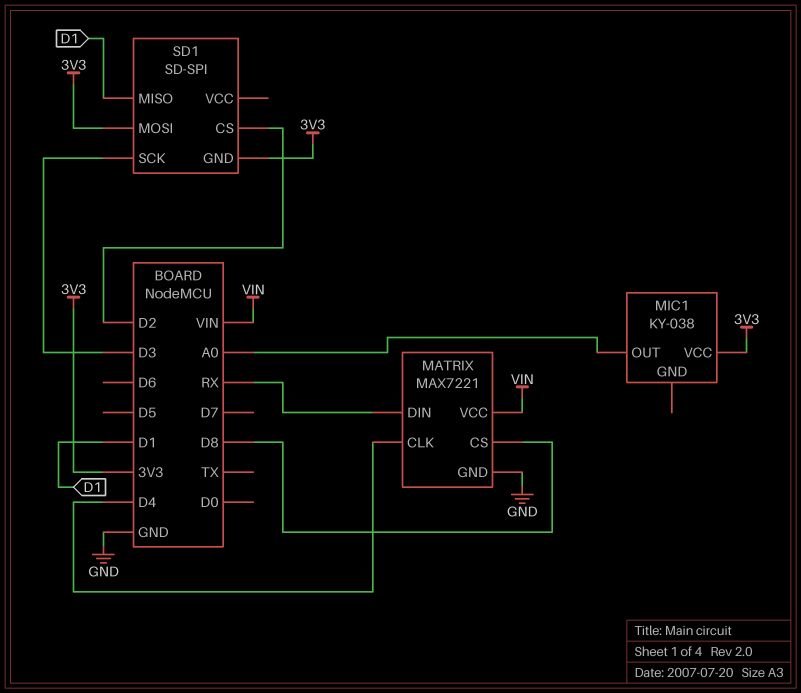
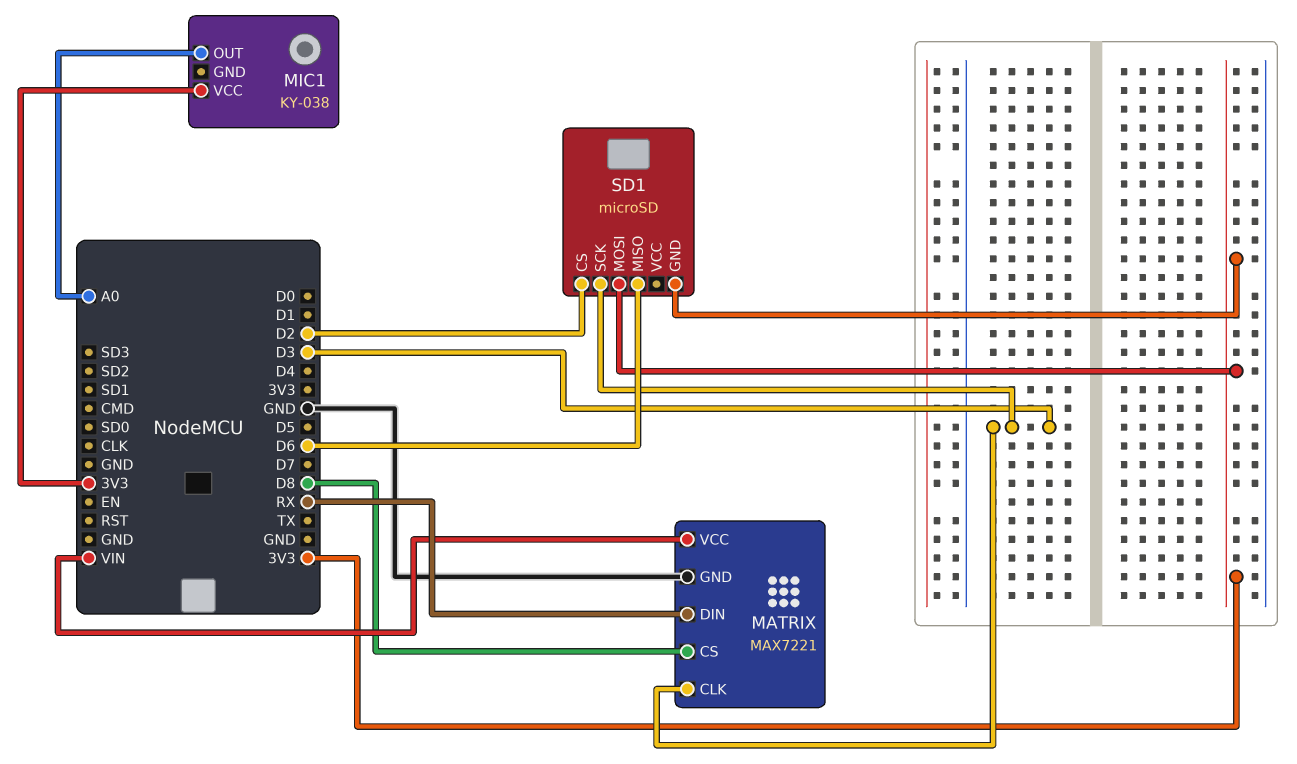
MATRIX pin CLK: D4 -> D3
SD1: SD-SPI -> microSD
SD1 pin MISO: D1 -> D6

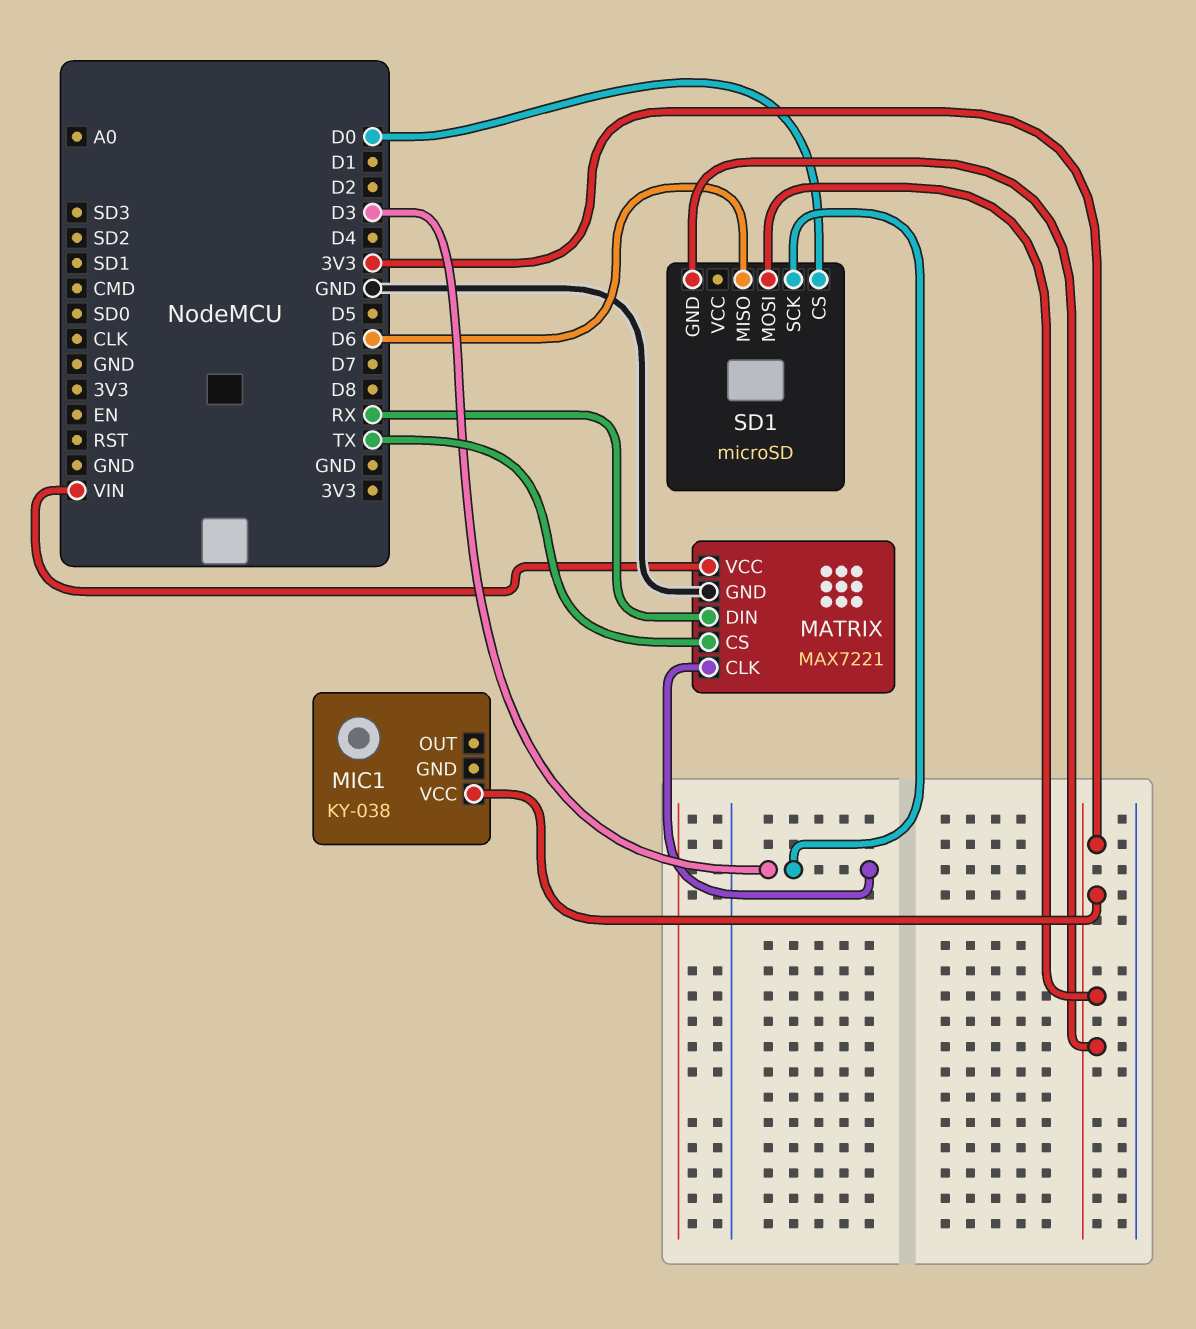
MATRIX pin CS: D8 -> TX
MIC1 pin OUT: A0 -> none
SD1 pin CS: D2 -> D0

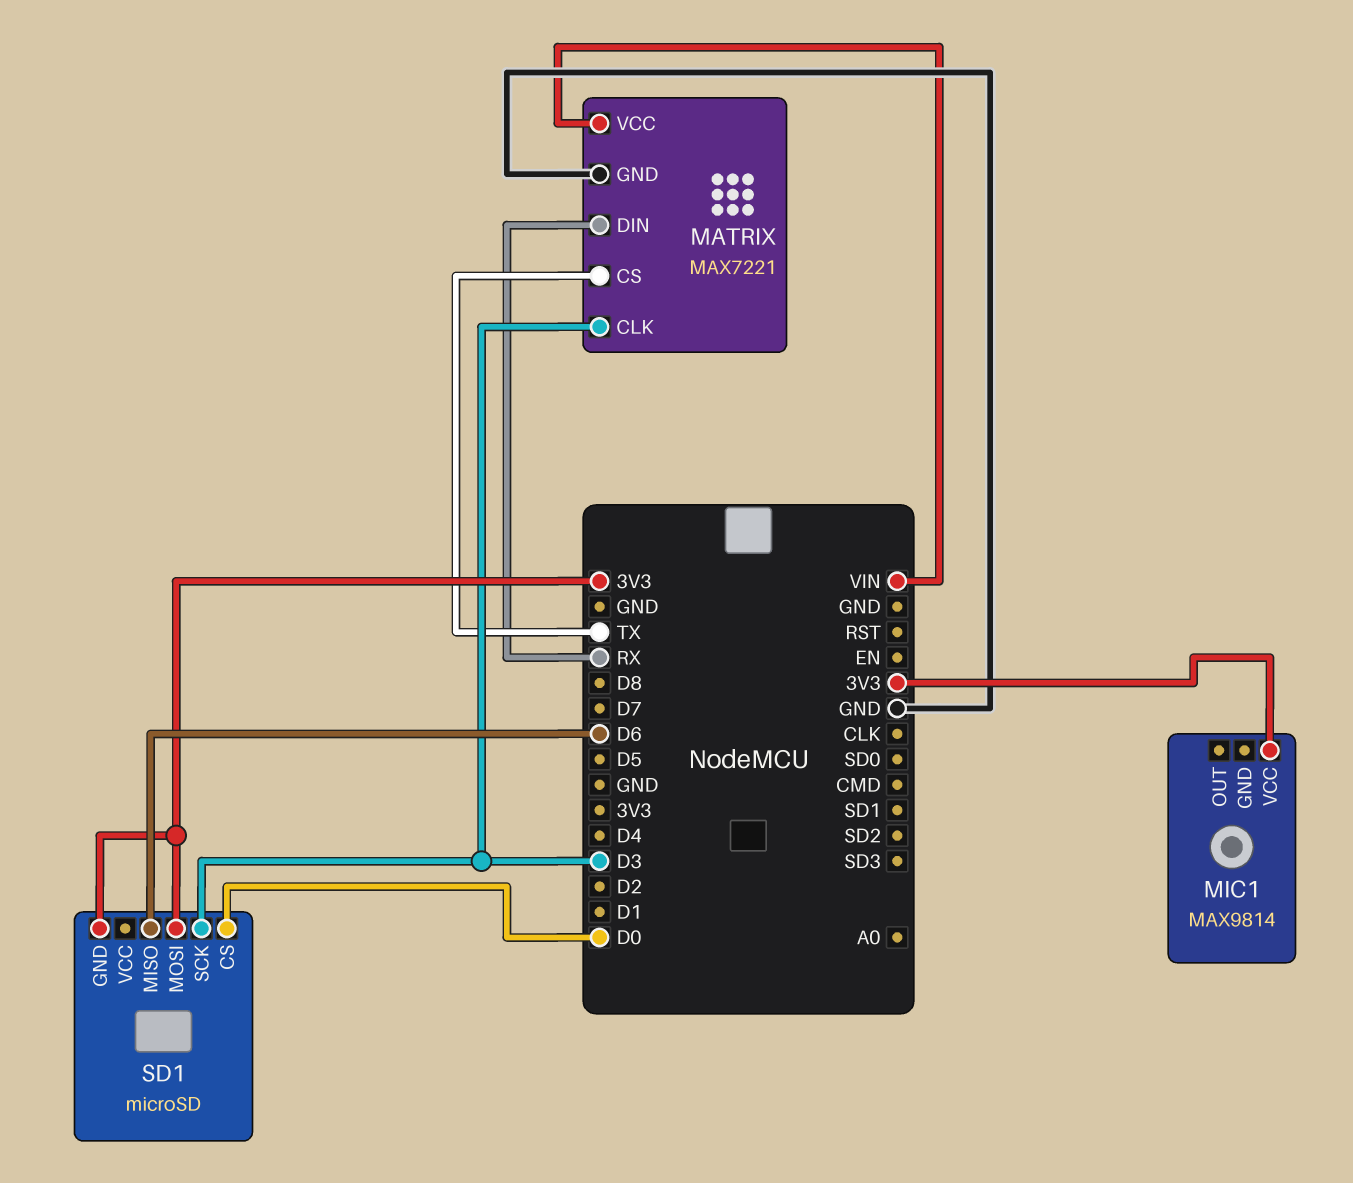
MIC1: KY-038 -> MAX9814

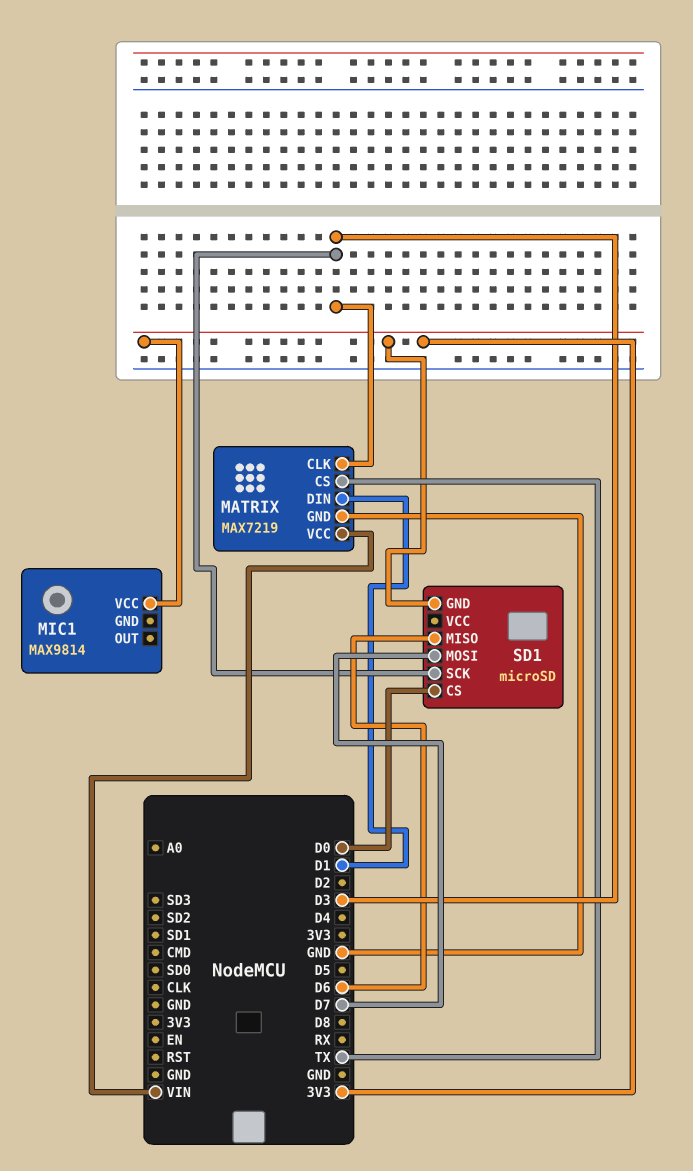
MATRIX: MAX7221 -> MAX7219
MATRIX pin DIN: RX -> D1
SD1 pin MOSI: 3V3 -> D7

